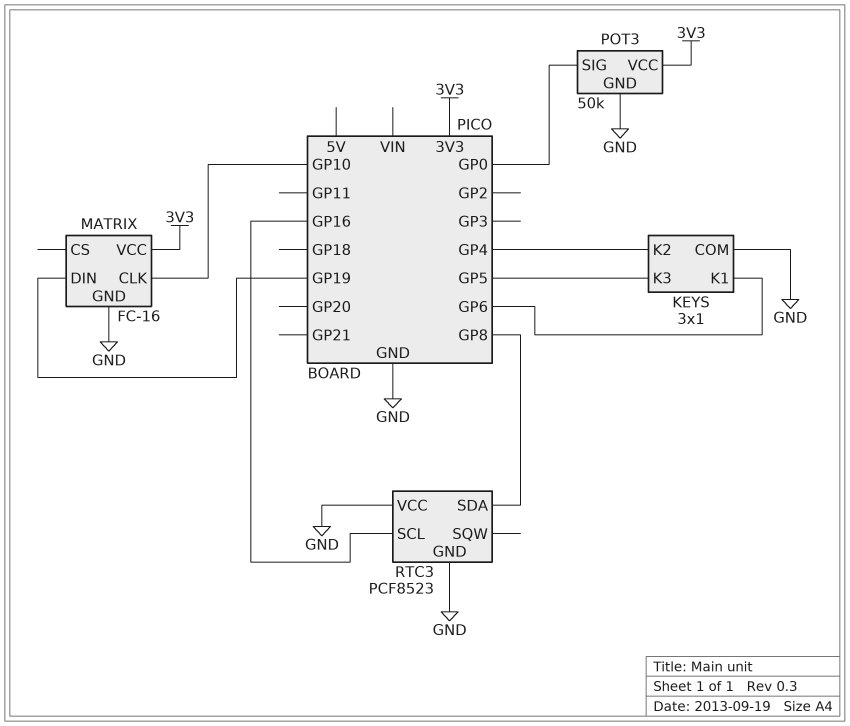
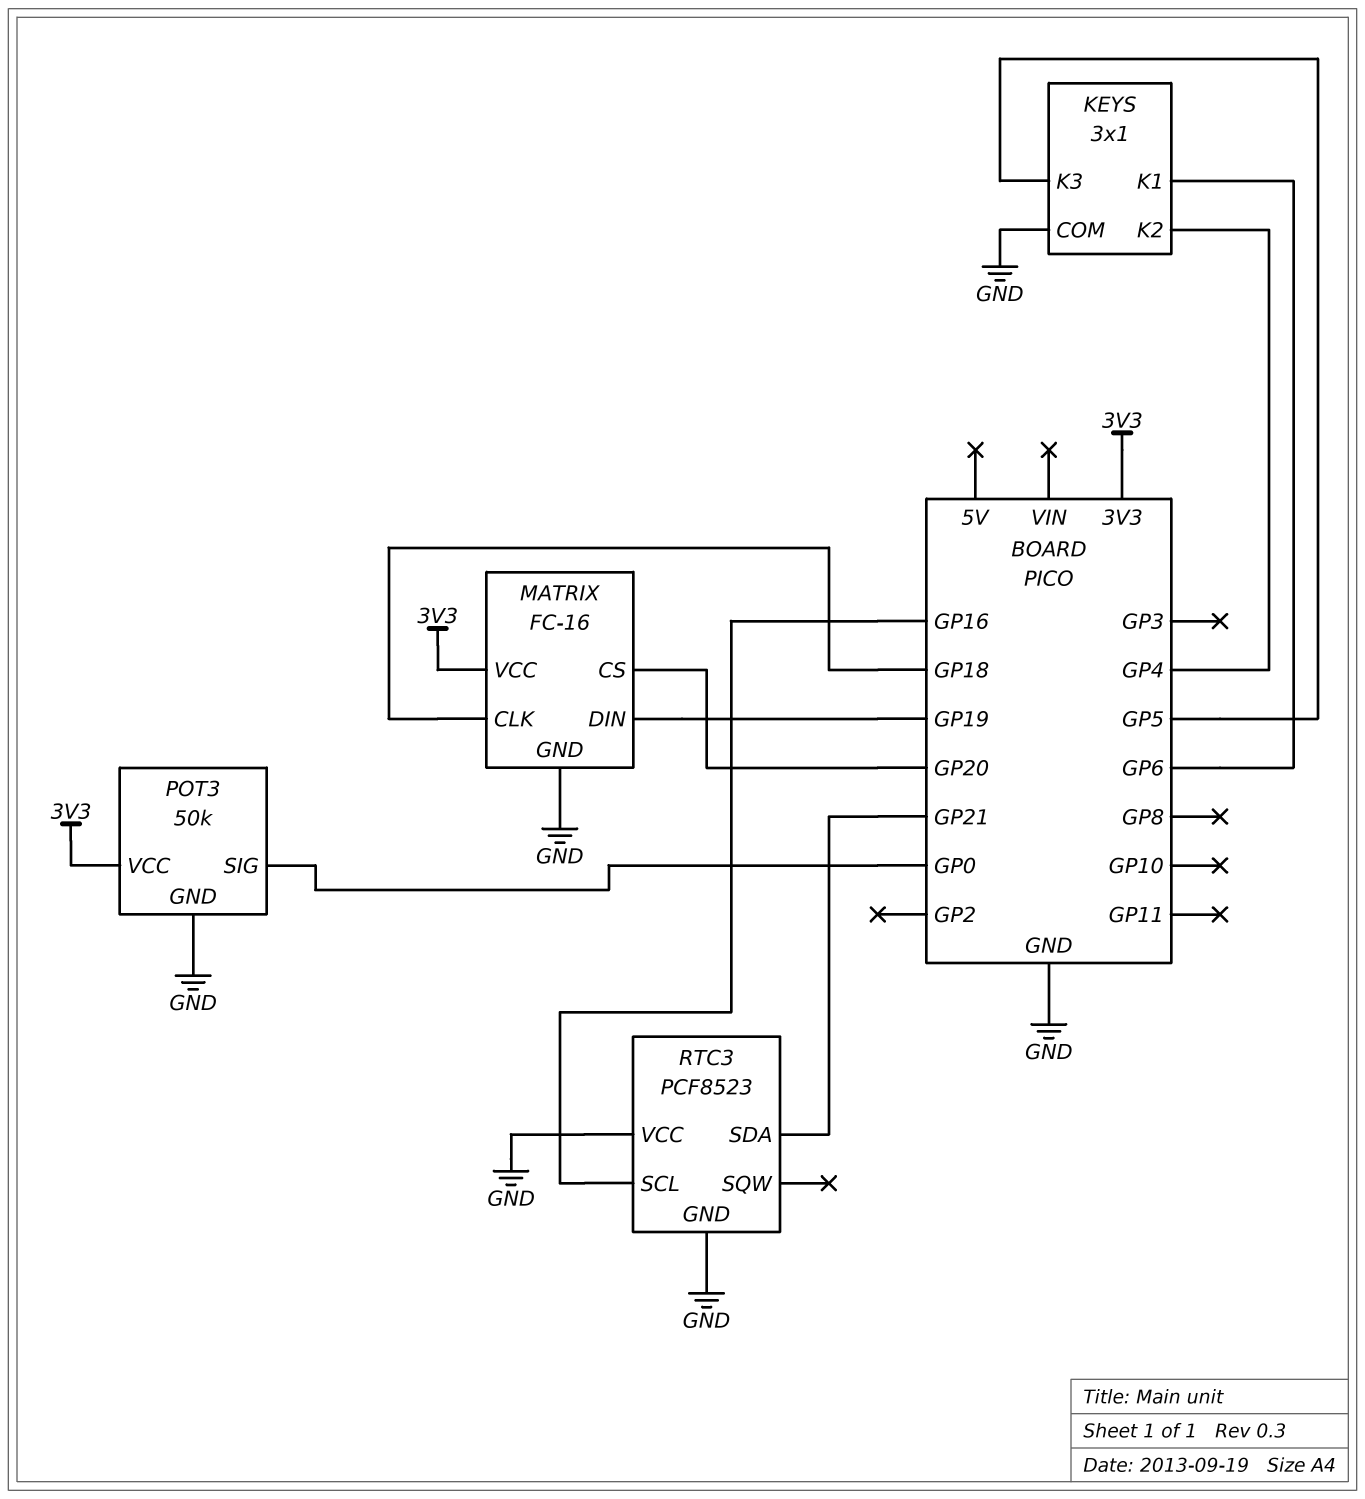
MATRIX pin CLK: GP10 -> GP18
MATRIX pin CS: none -> GP20
RTC3 pin SDA: GP8 -> GP21

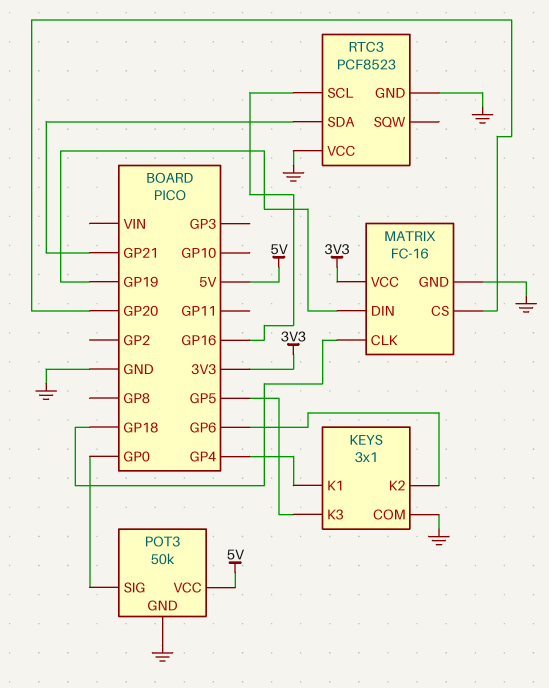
KEYS pin K1: GP6 -> GP4
KEYS pin K2: GP4 -> GP6
POT3 pin VCC: 3V3 -> 5V

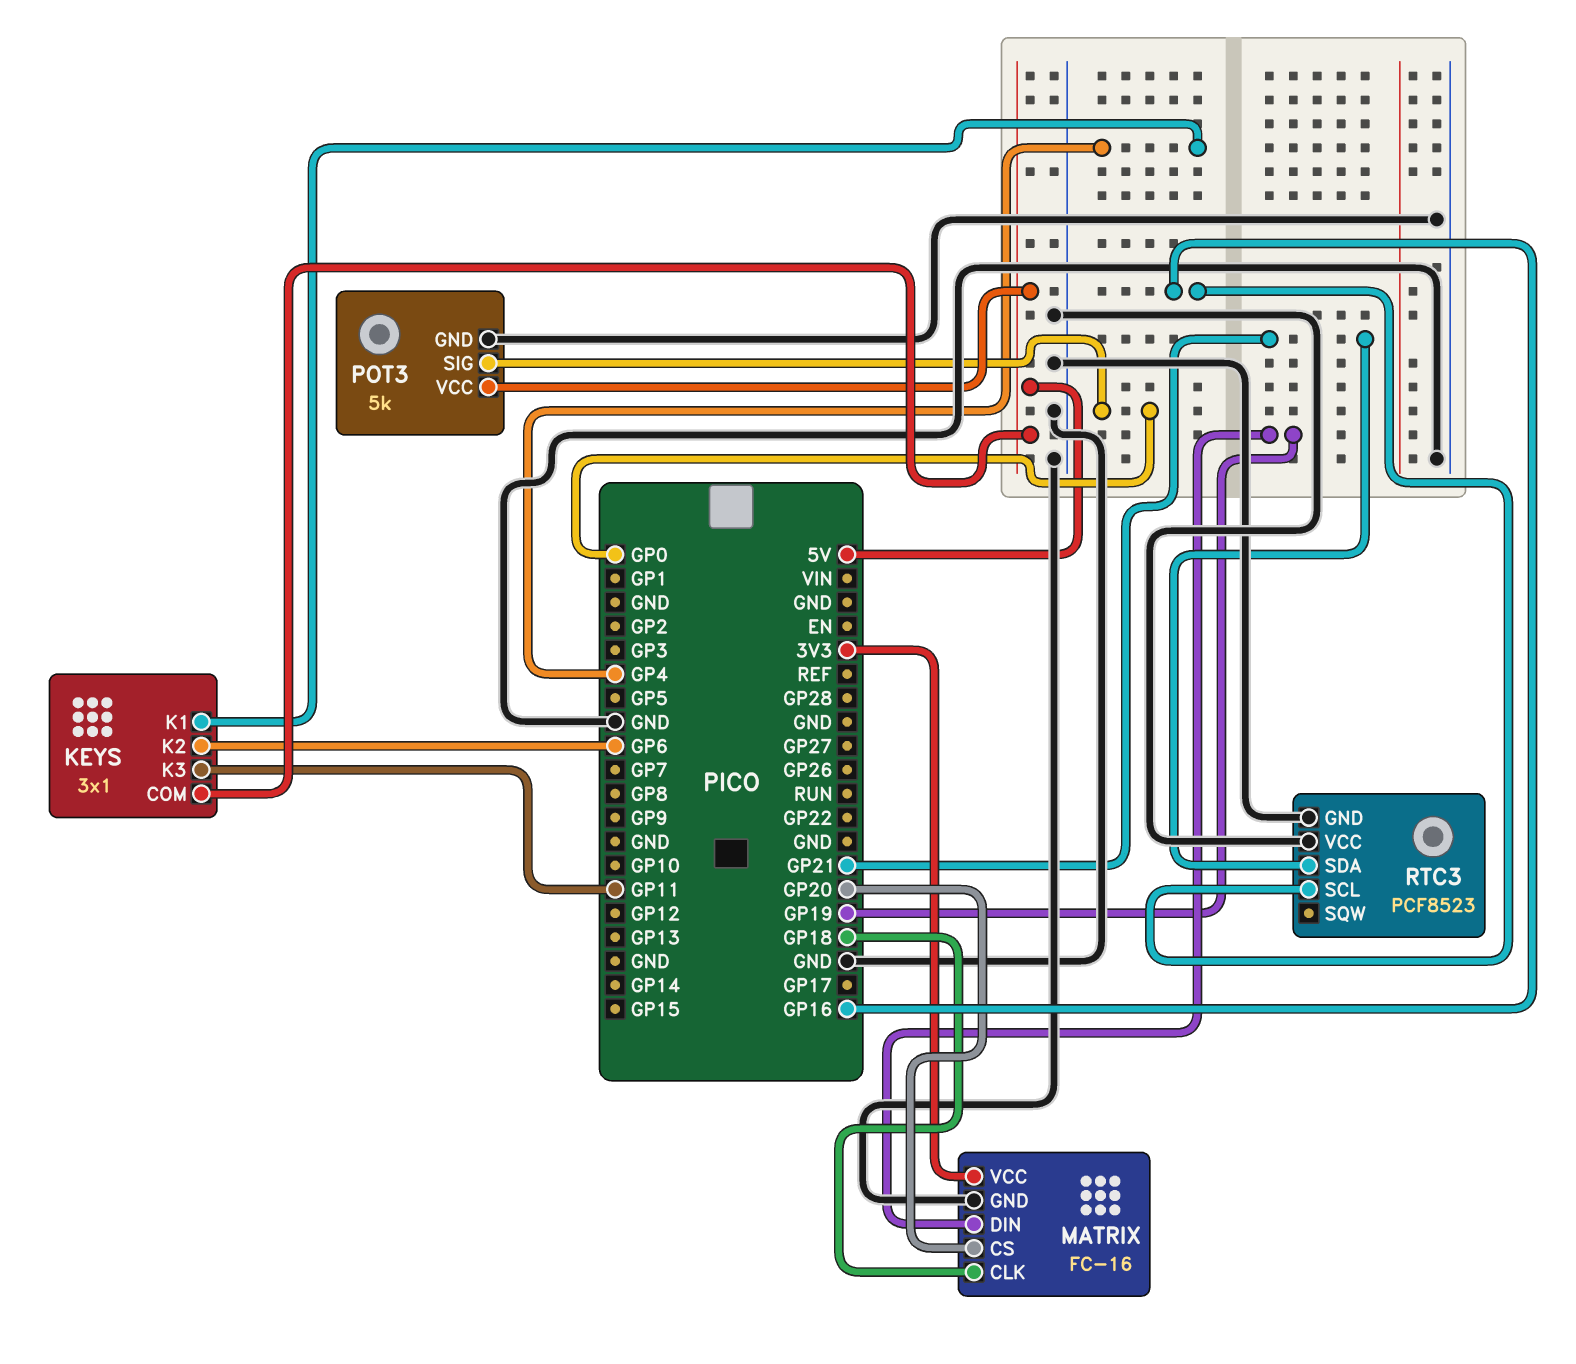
KEYS pin COM: GND -> 5V
KEYS pin K3: GP5 -> GP11
POT3: 50k -> 5k

